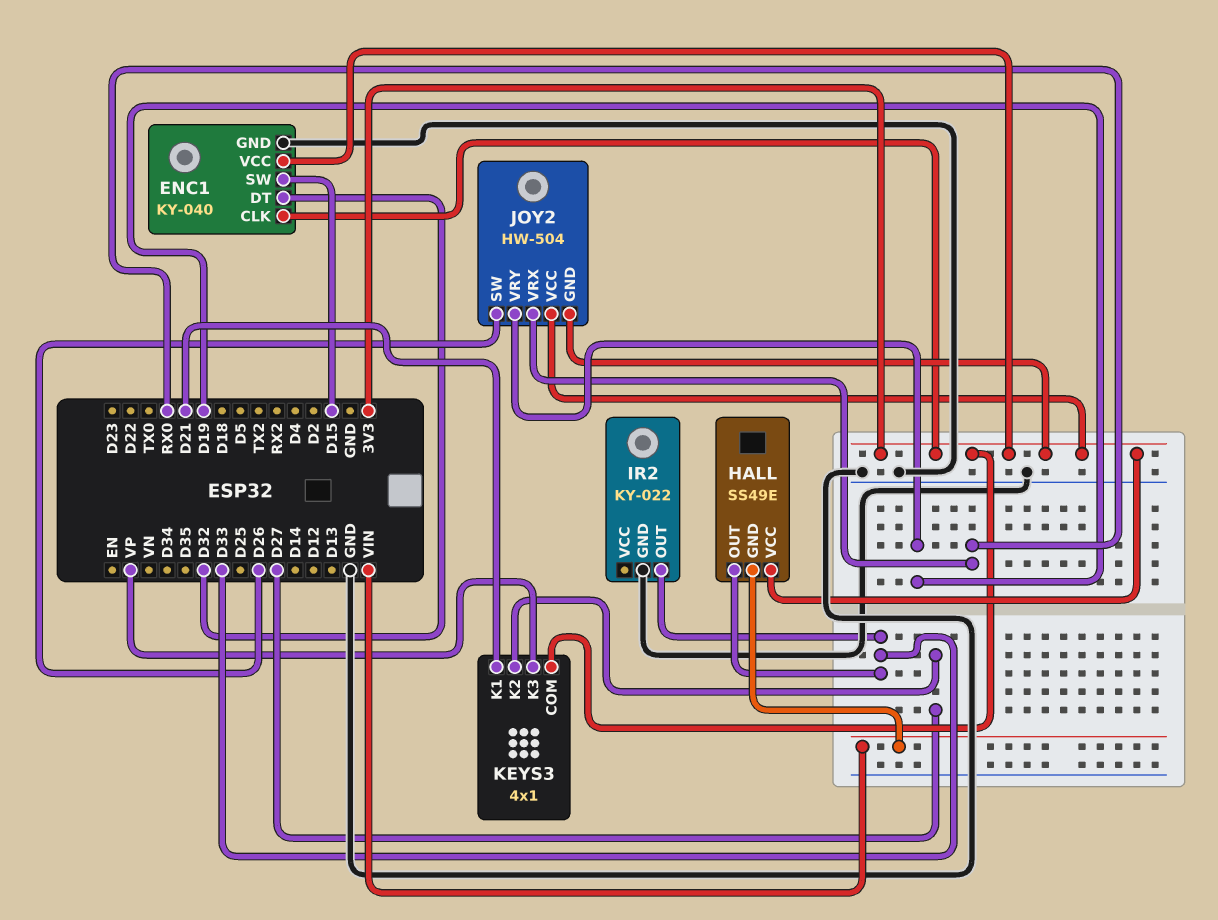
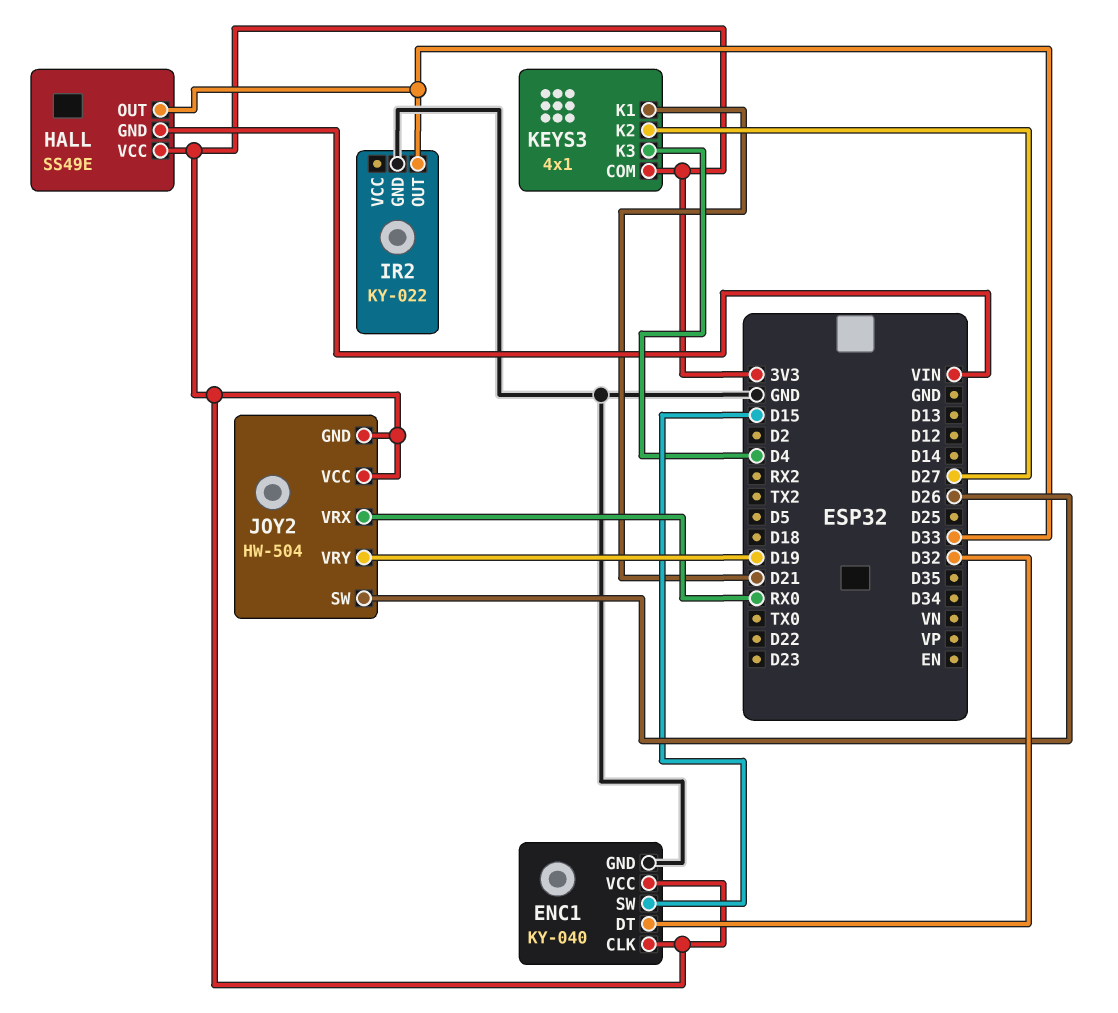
KEYS3 pin K3: VP -> D4

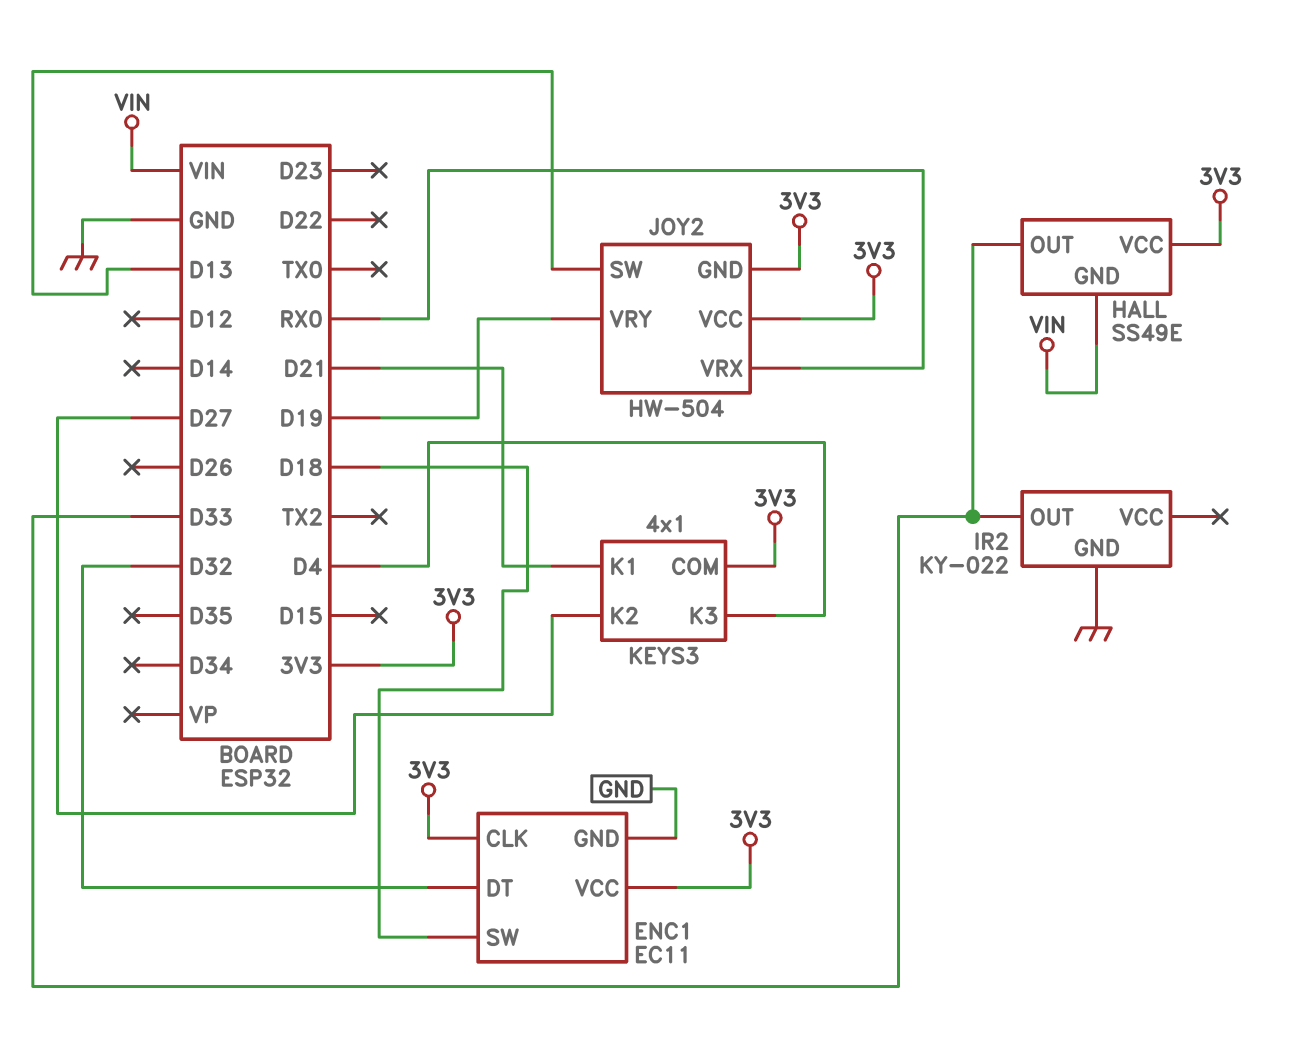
ENC1: KY-040 -> EC11
ENC1 pin SW: D15 -> D18
JOY2 pin SW: D26 -> D13

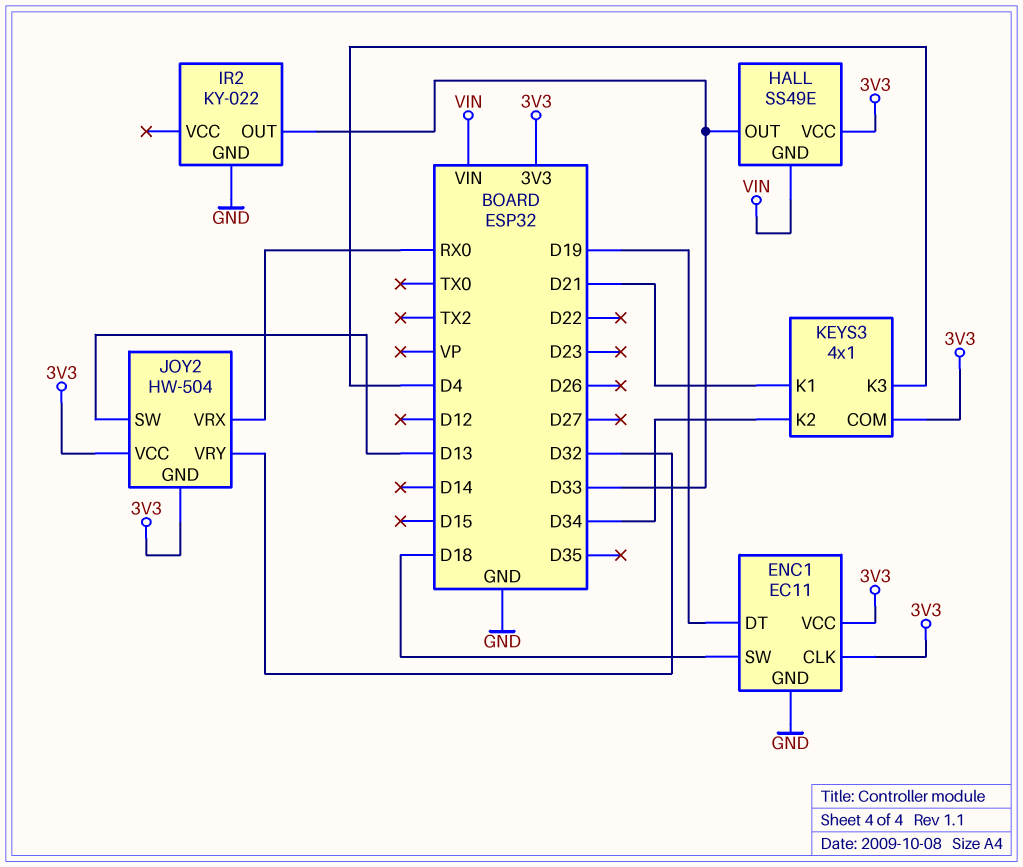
ENC1 pin DT: D32 -> D19
JOY2 pin VRY: D19 -> D32
KEYS3 pin K2: D27 -> D34

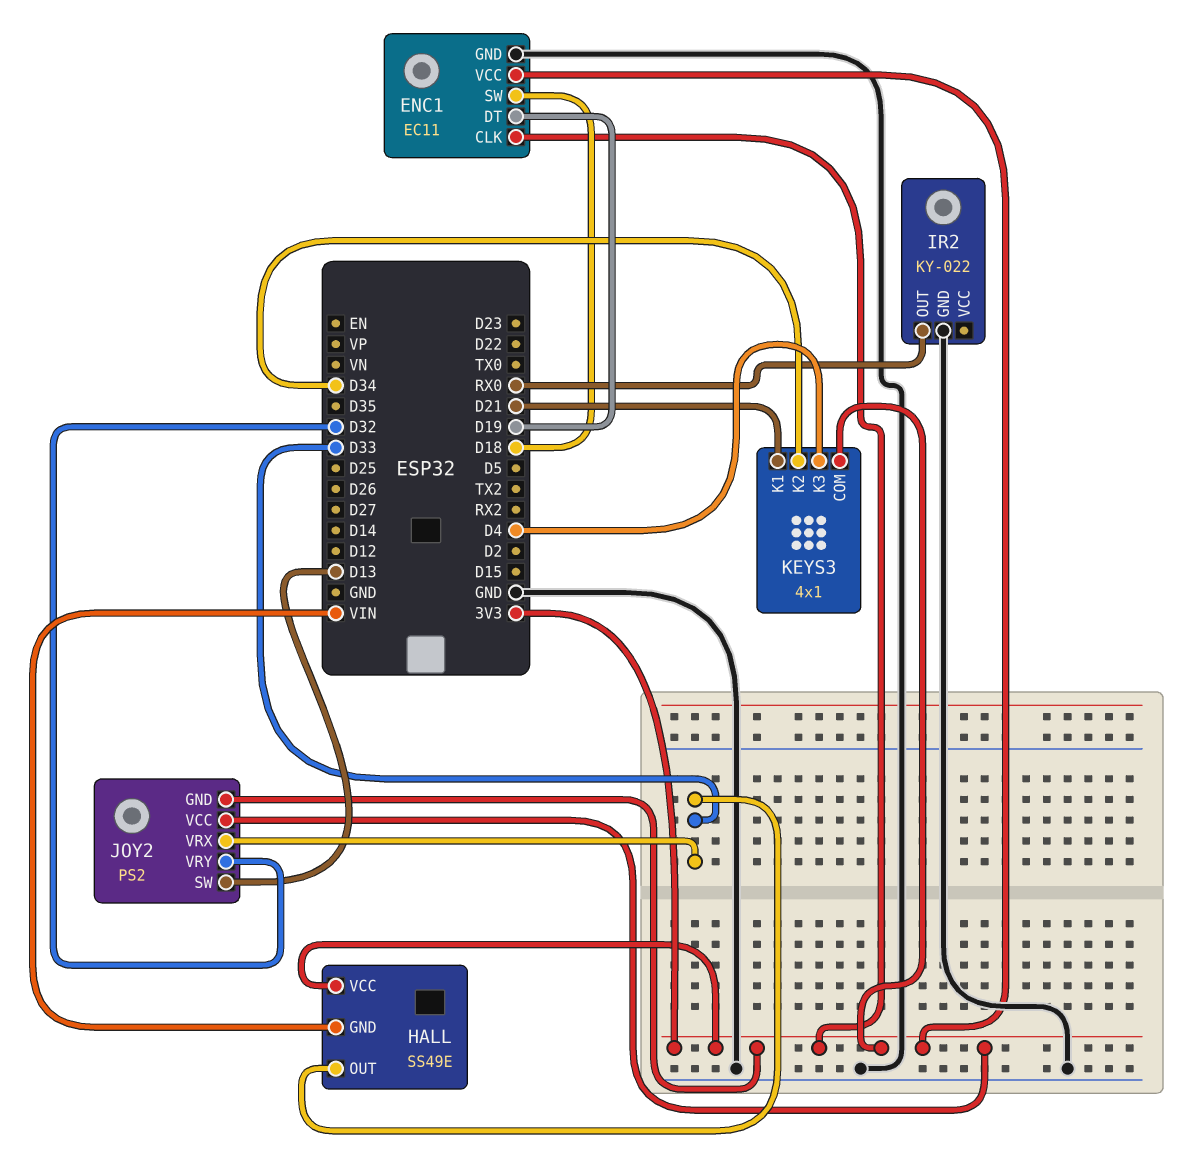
IR2 pin OUT: D33 -> RX0
JOY2: HW-504 -> PS2
JOY2 pin VRX: RX0 -> D33

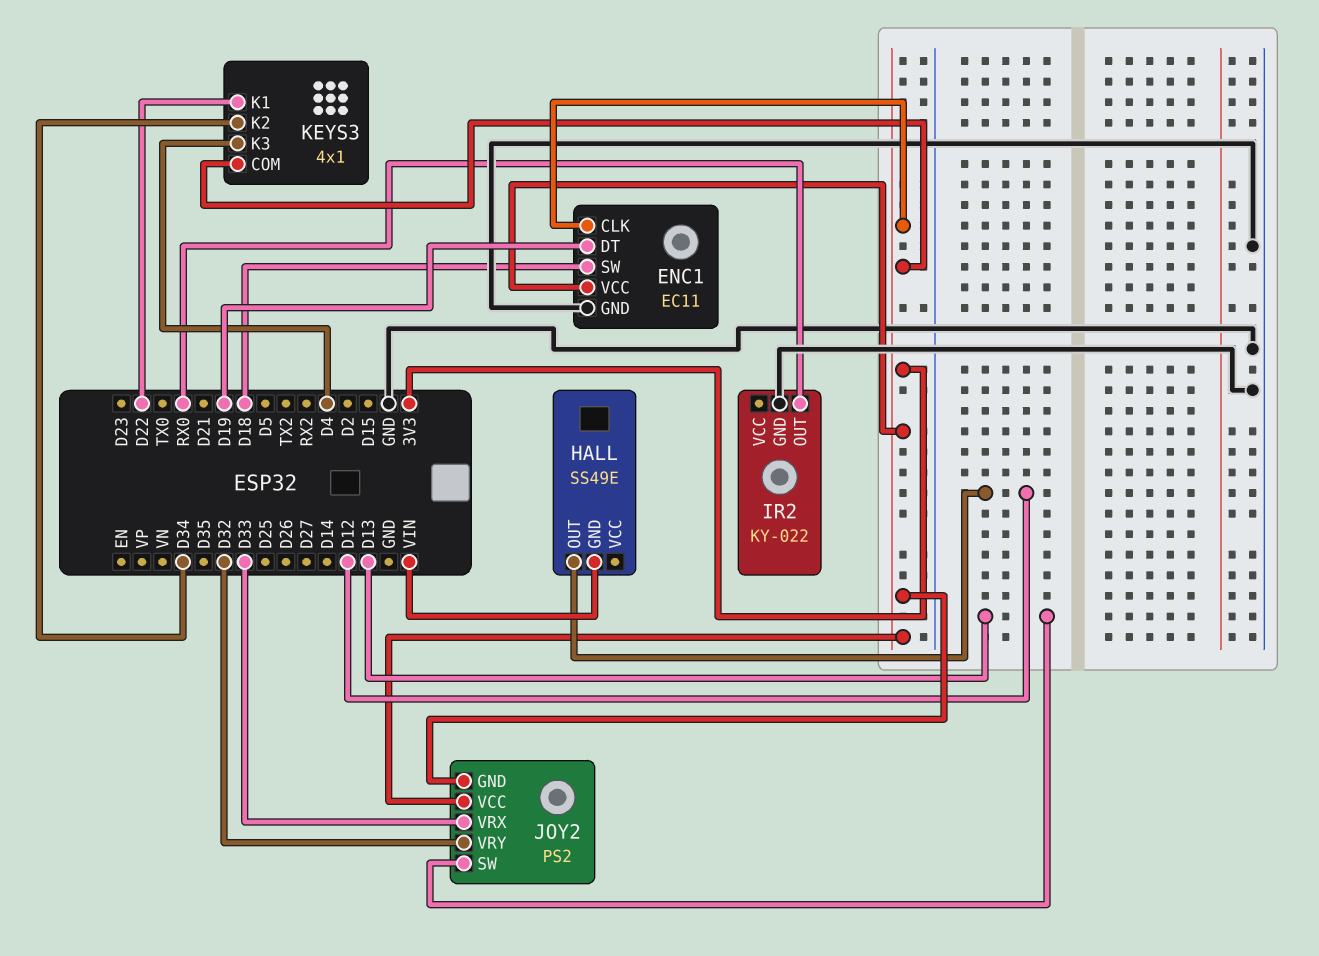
HALL pin OUT: D33 -> D12
HALL pin VCC: 3V3 -> none
KEYS3 pin K1: D21 -> D22

